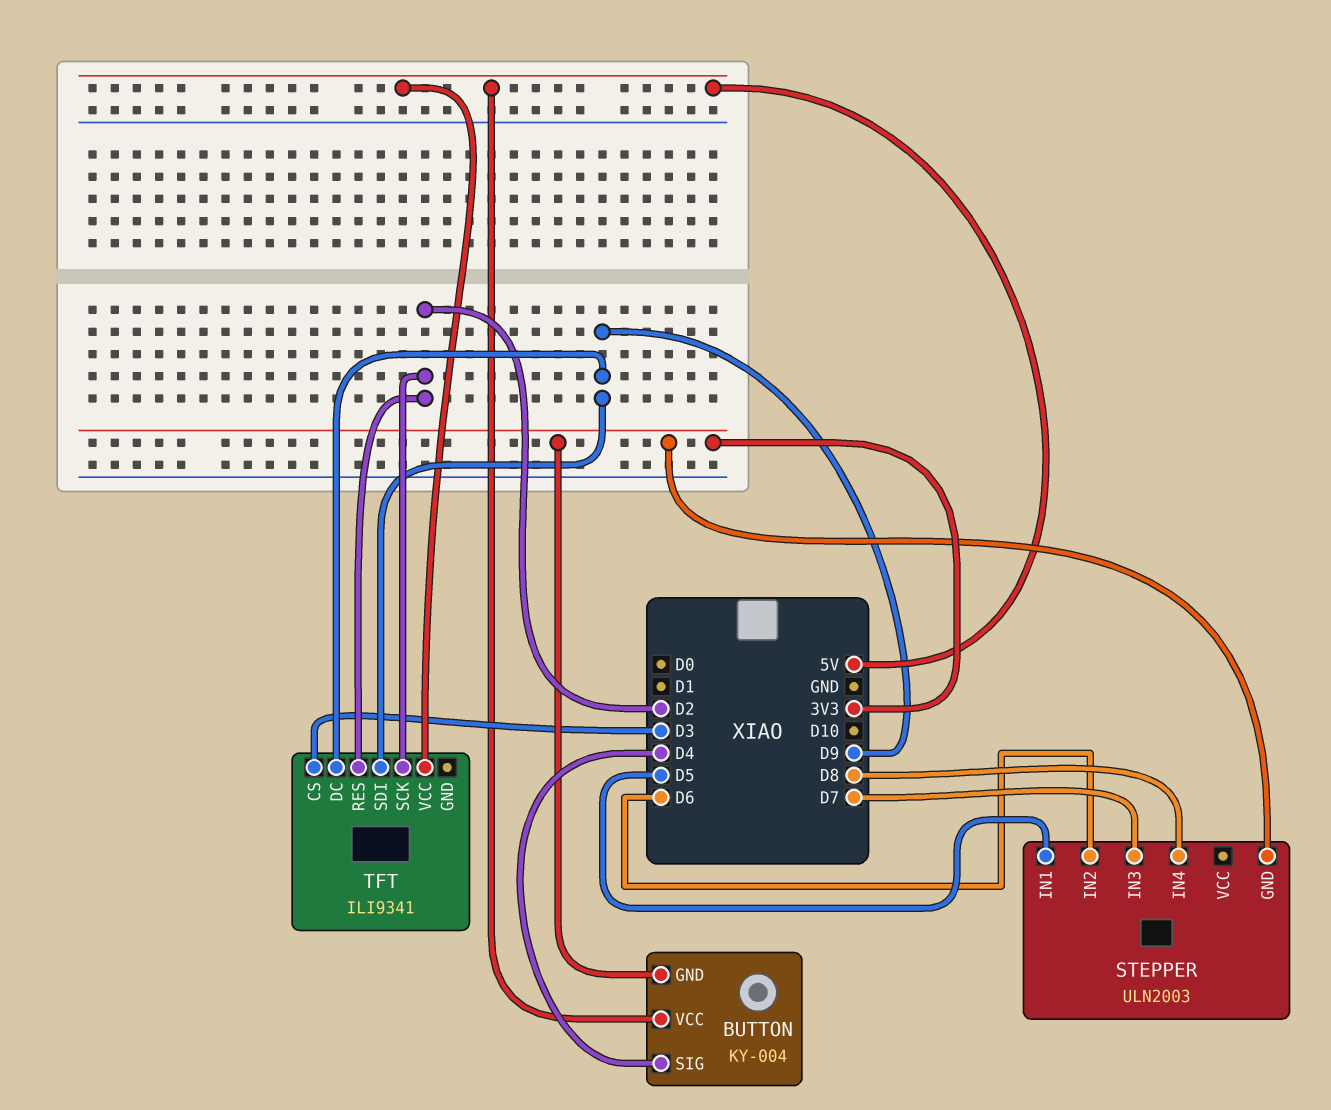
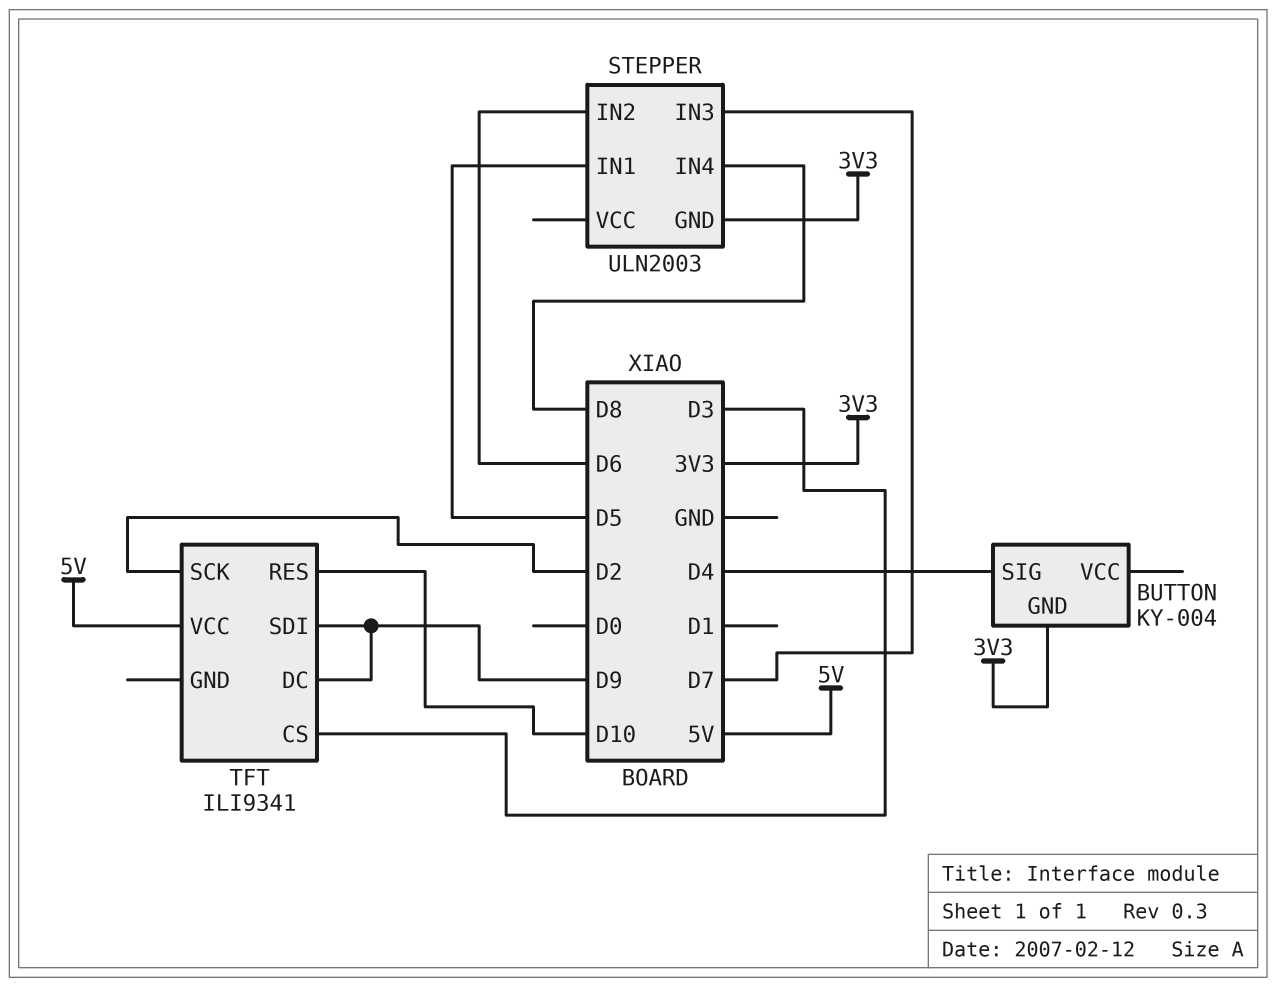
BUTTON pin VCC: 5V -> none
TFT pin RES: D2 -> D10

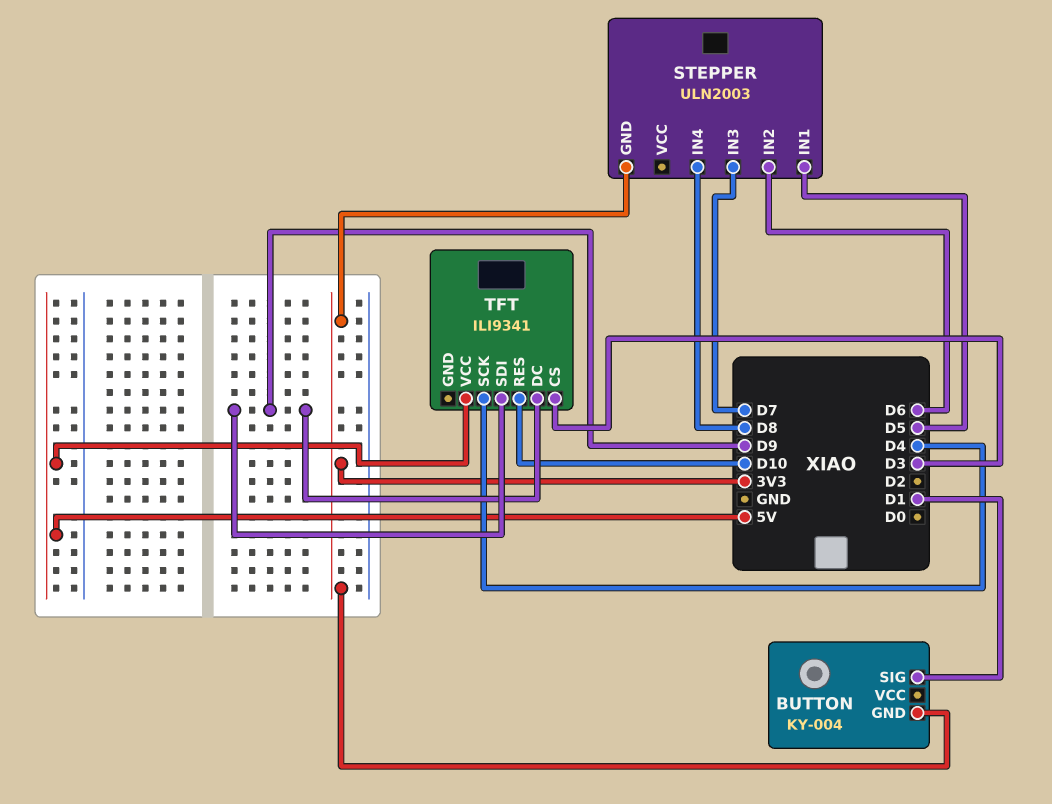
BUTTON pin SIG: D4 -> D1
TFT pin SCK: D2 -> D4

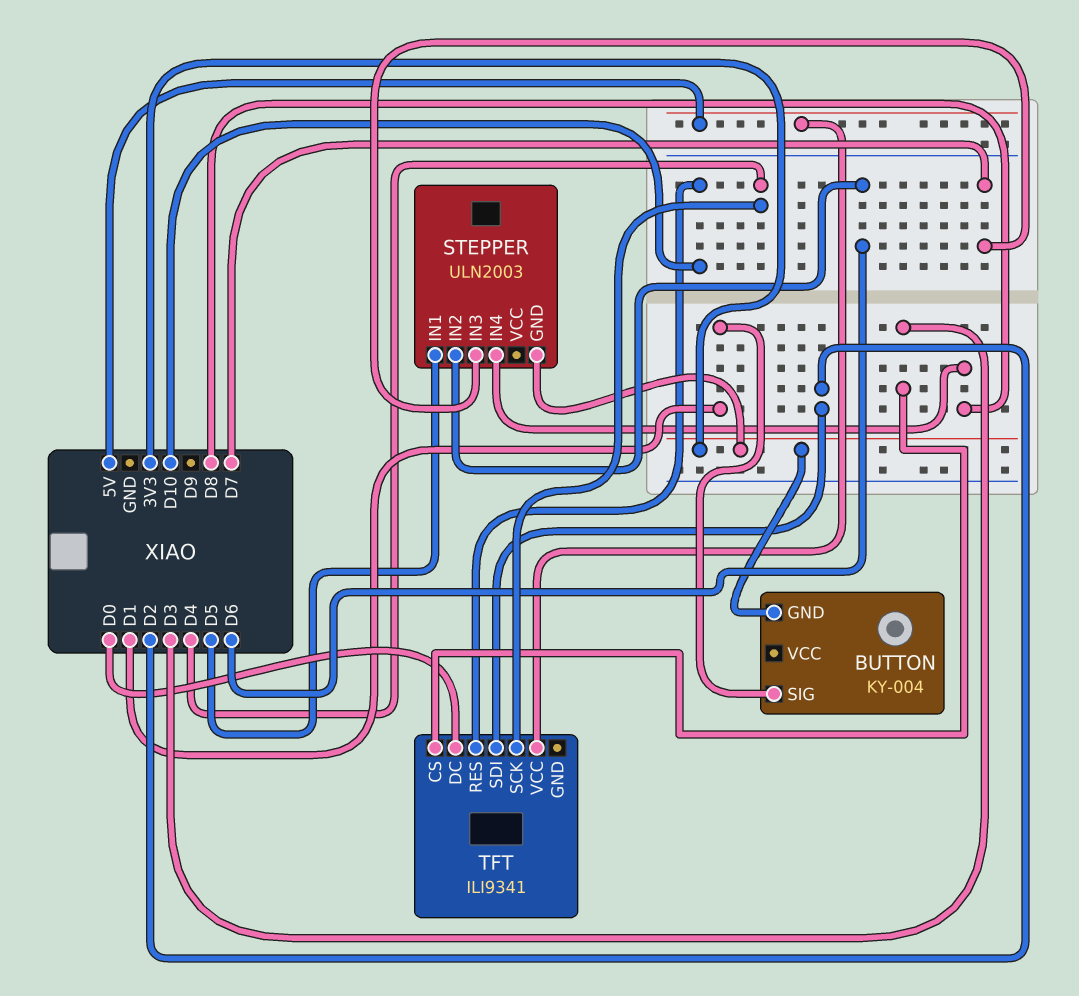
TFT pin DC: D9 -> D0
TFT pin SDI: D9 -> D2

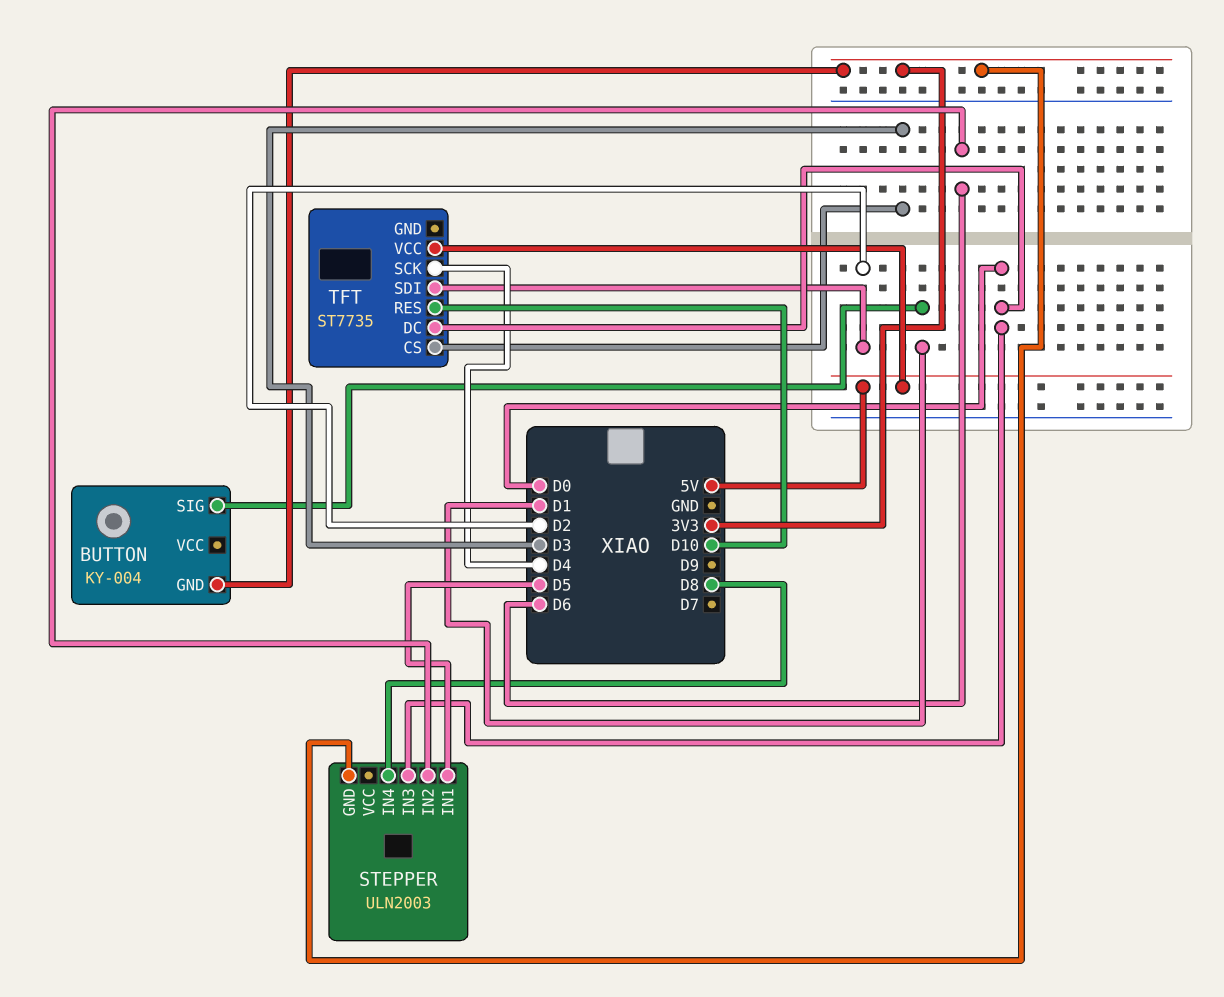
STEPPER pin IN3: D7 -> D0
TFT: ILI9341 -> ST7735

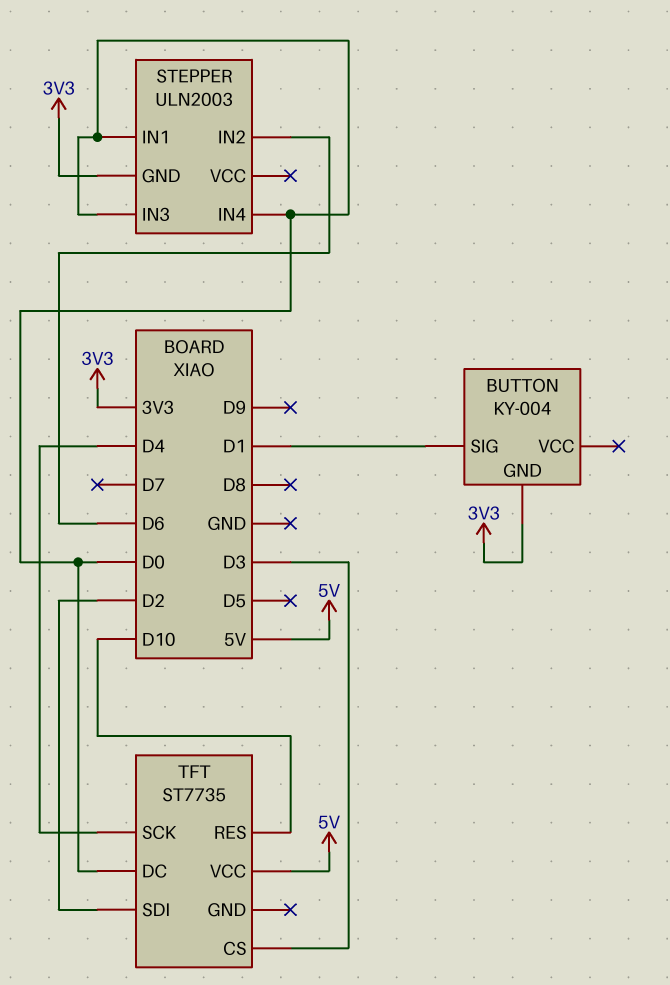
STEPPER pin IN1: D5 -> D0
STEPPER pin IN4: D8 -> D0

